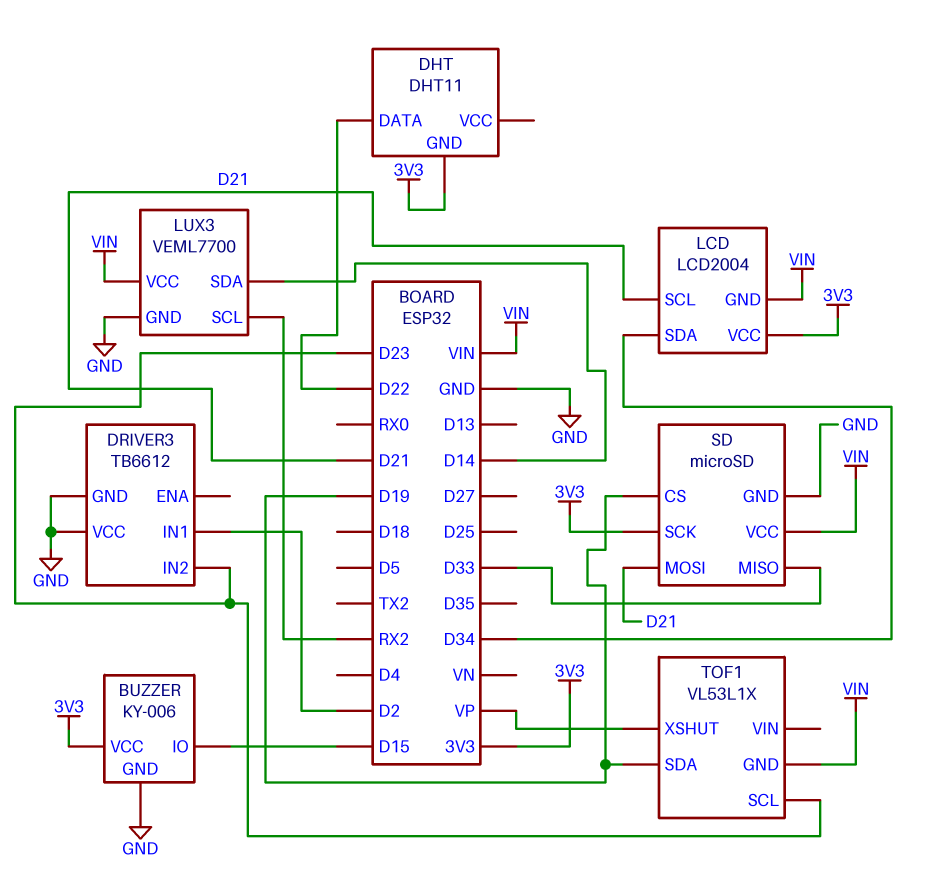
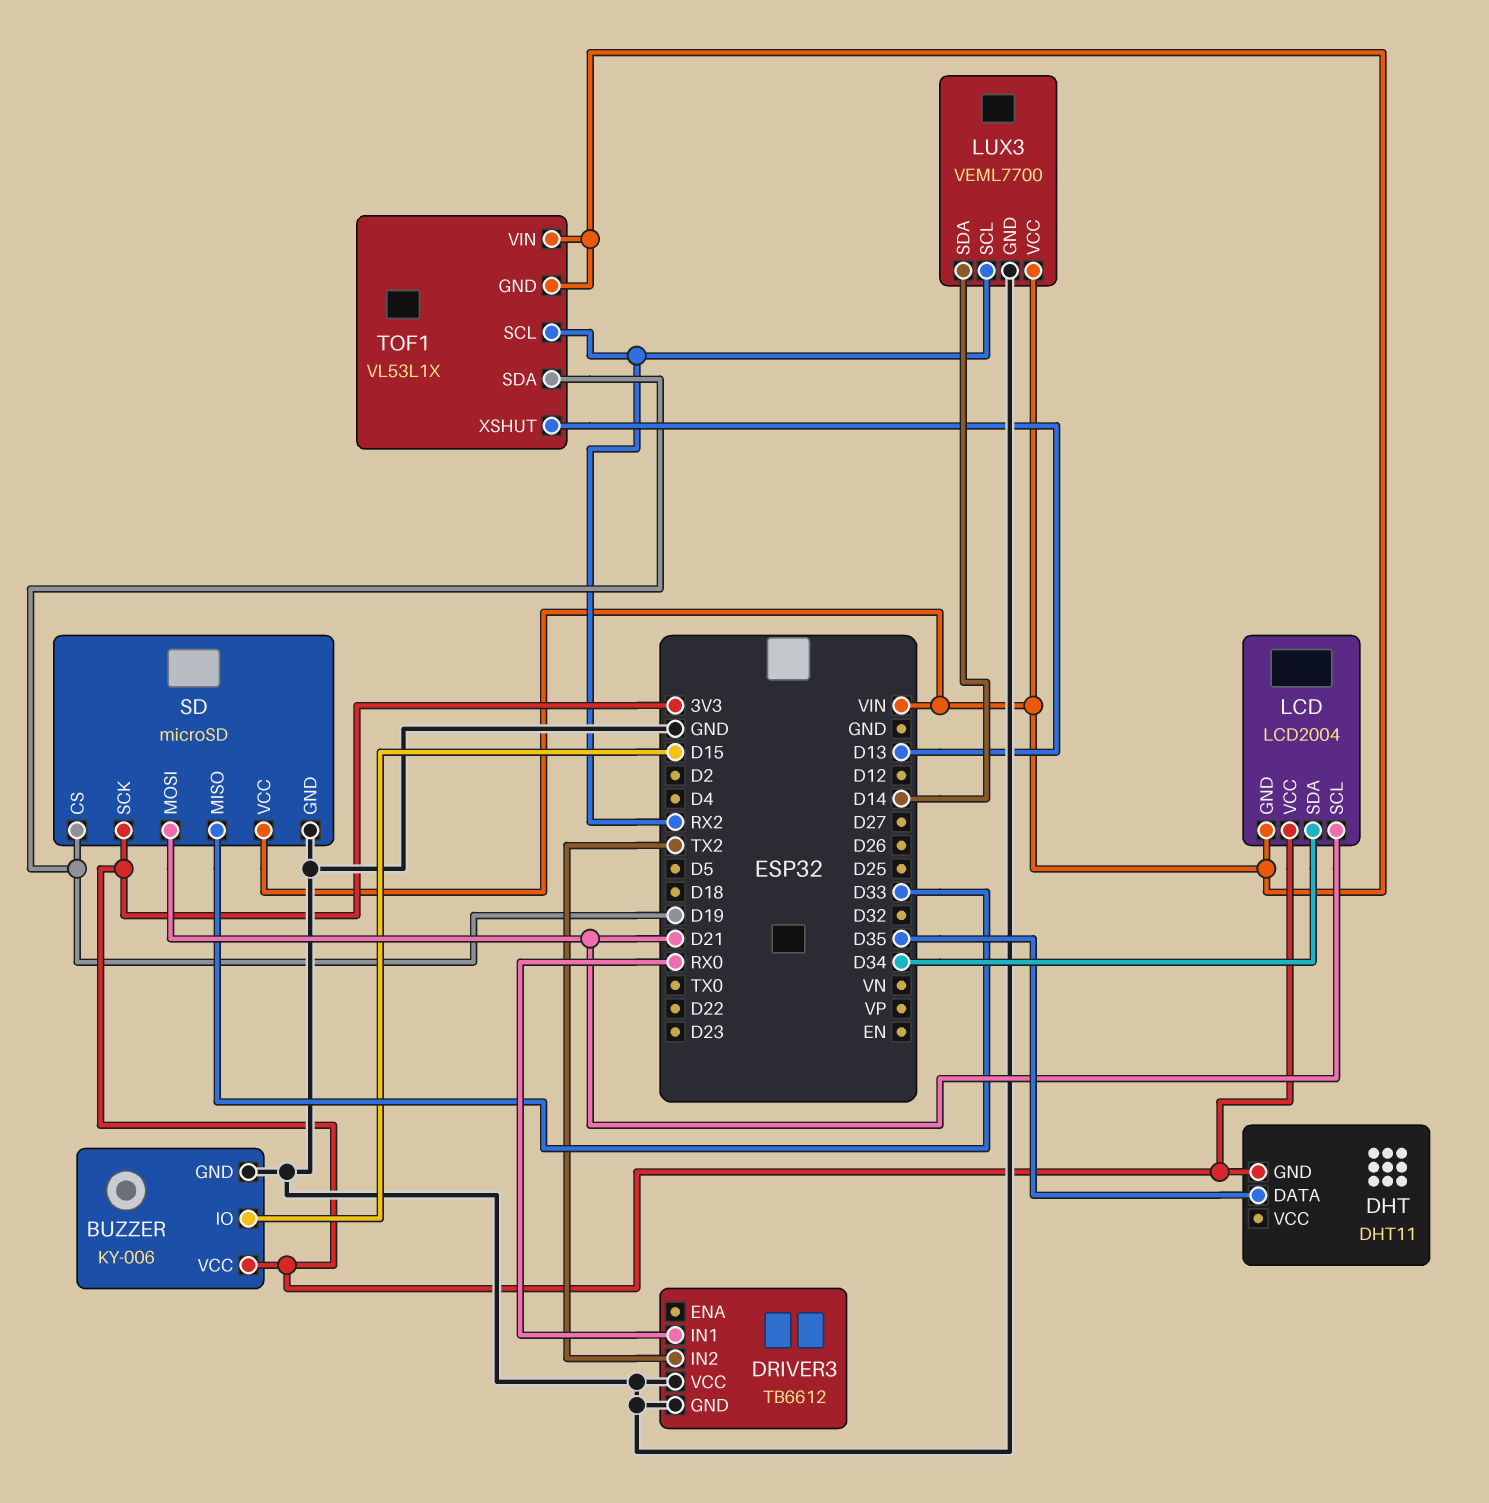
DHT pin DATA: D22 -> D35
DRIVER3 pin IN1: D2 -> RX0
DRIVER3 pin IN2: D23 -> TX2
TOF1 pin SCL: D23 -> RX2
TOF1 pin VIN: none -> VIN
TOF1 pin XSHUT: VP -> D13

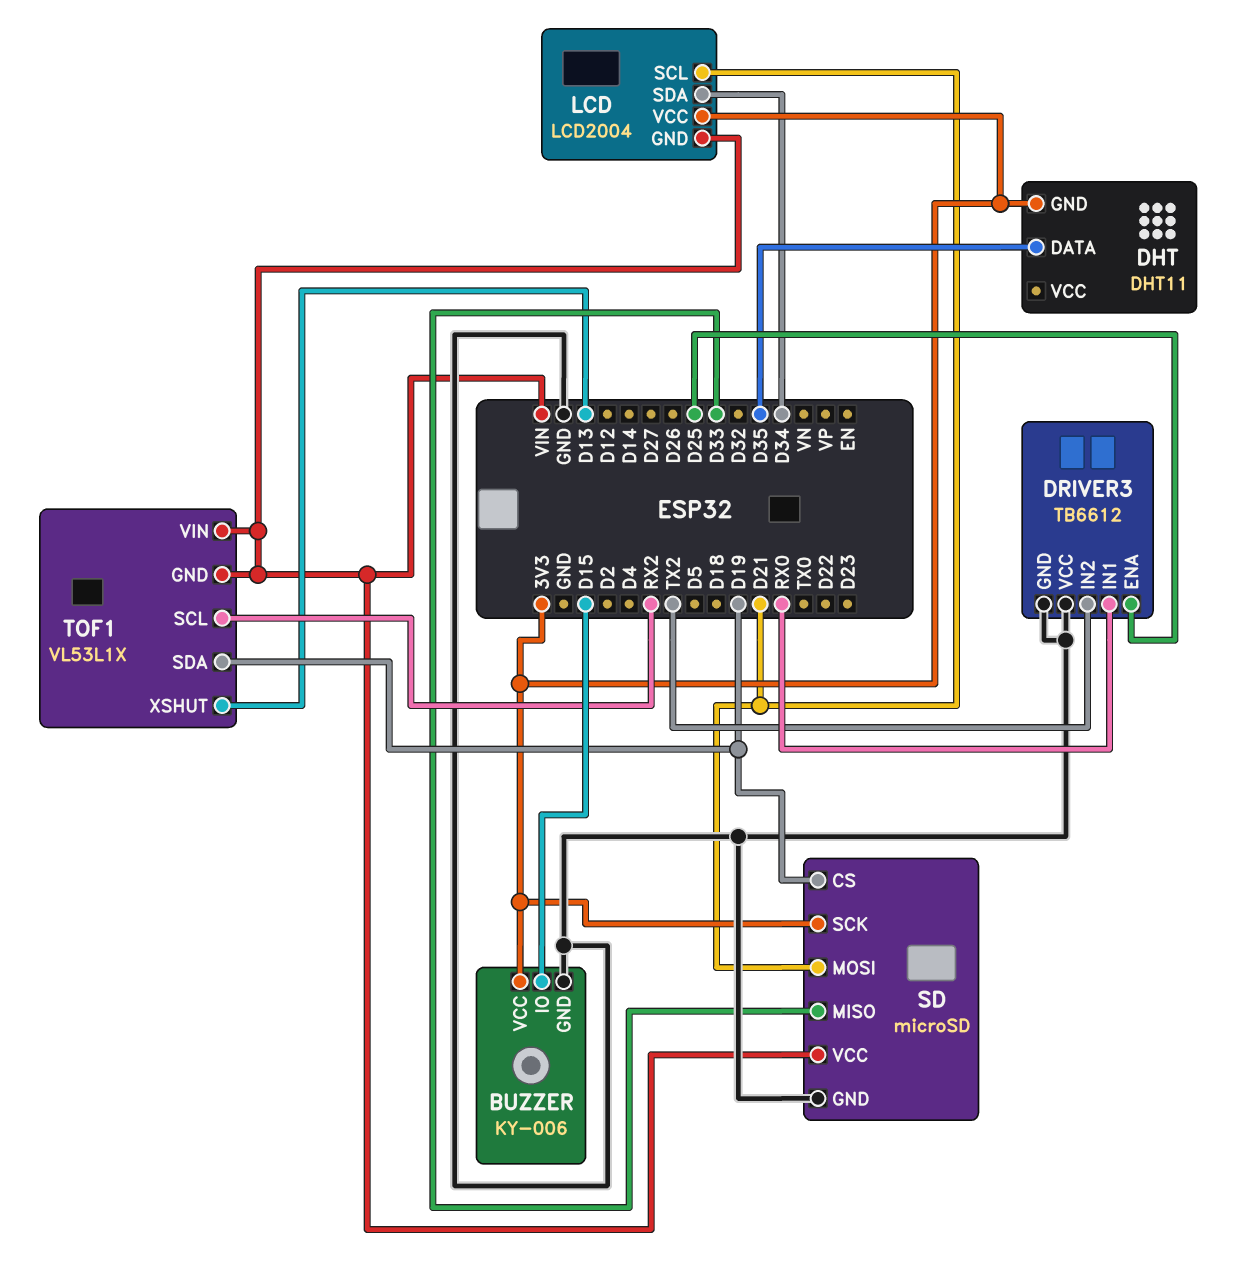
DRIVER3 pin ENA: none -> D25
LUX3: VEML7700 -> none
LUX3 pin GND: GND -> none
LUX3 pin SCL: RX2 -> none
LUX3 pin SDA: D14 -> none
LUX3 pin VCC: VIN -> none

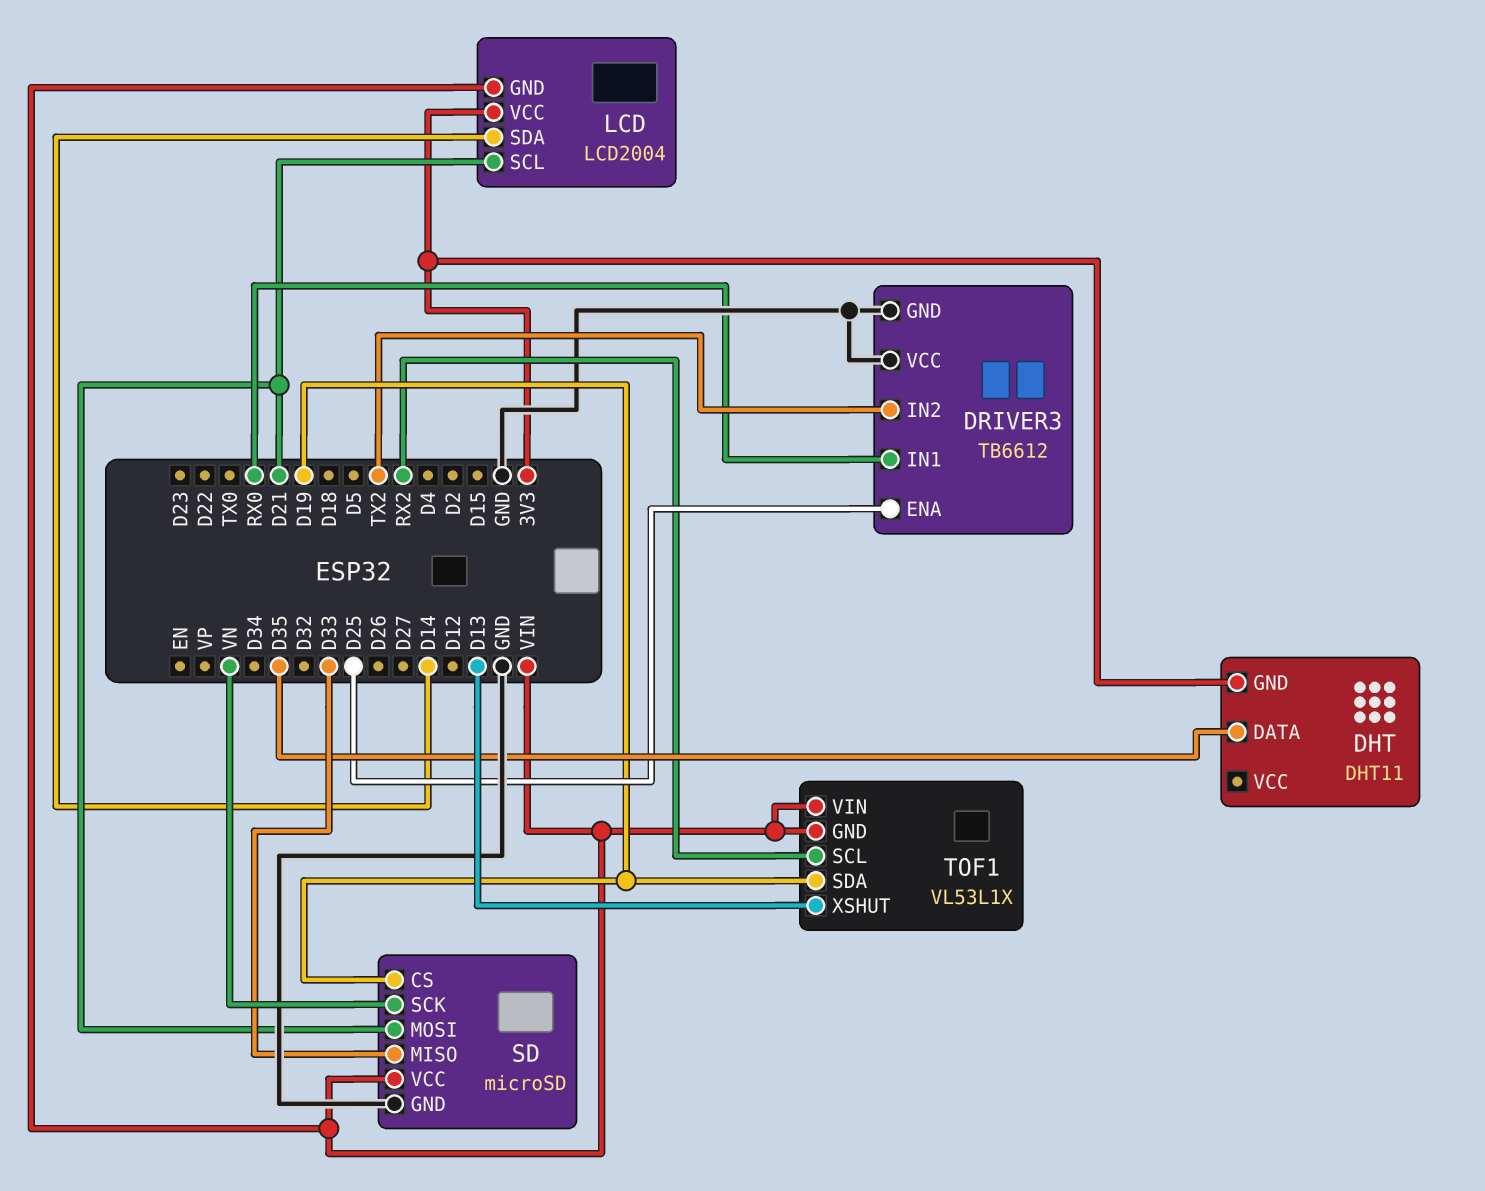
BUZZER: KY-006 -> none
BUZZER pin GND: GND -> none
BUZZER pin IO: D15 -> none
BUZZER pin VCC: 3V3 -> none
LCD pin SDA: D34 -> D14
SD pin SCK: 3V3 -> VN

